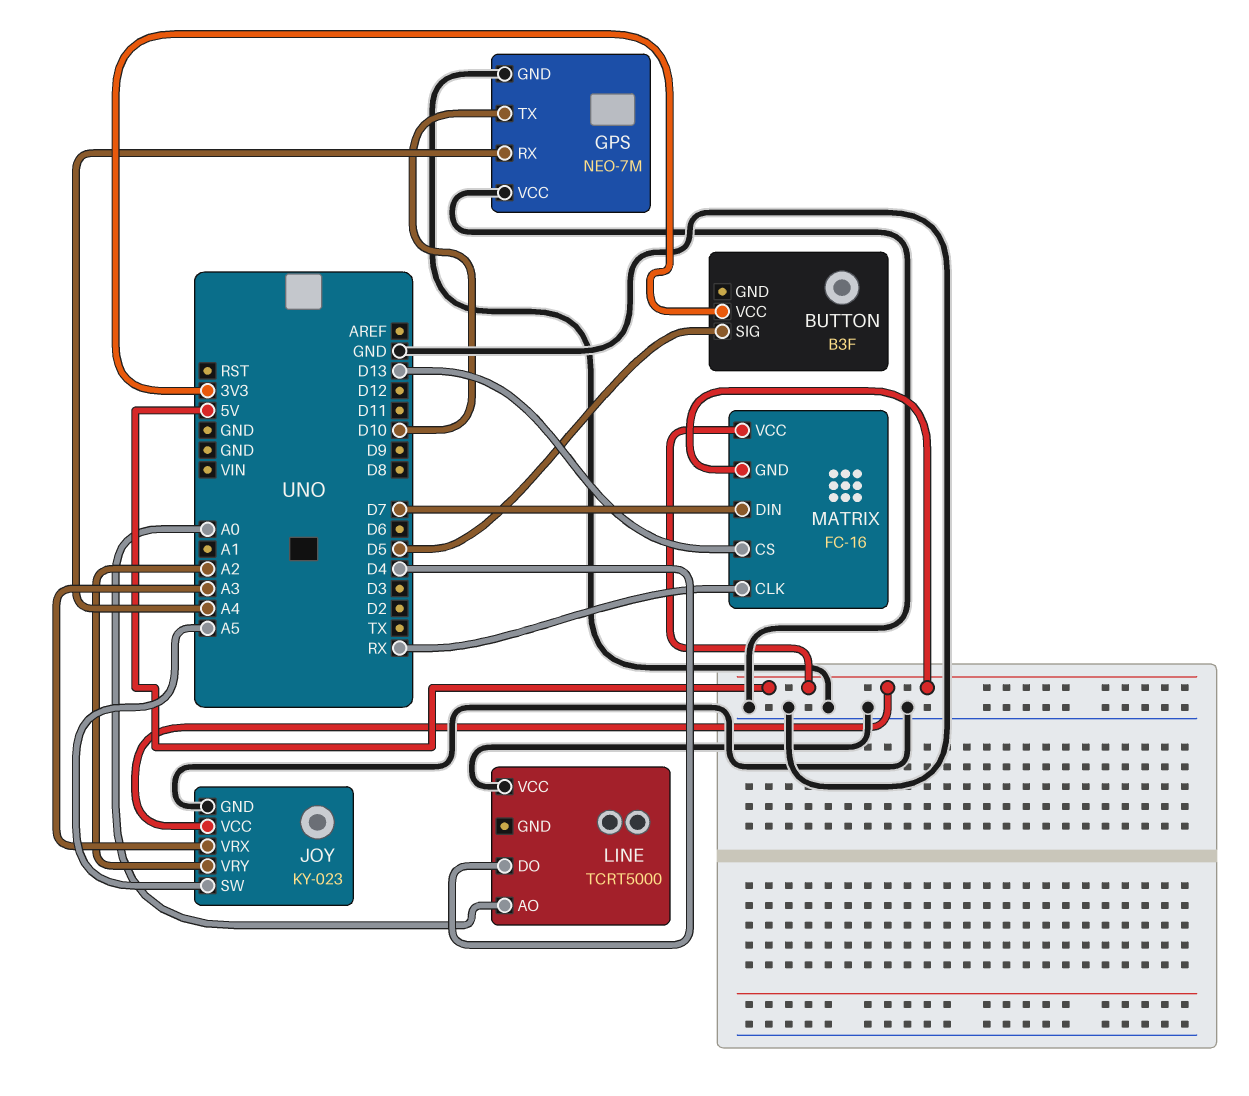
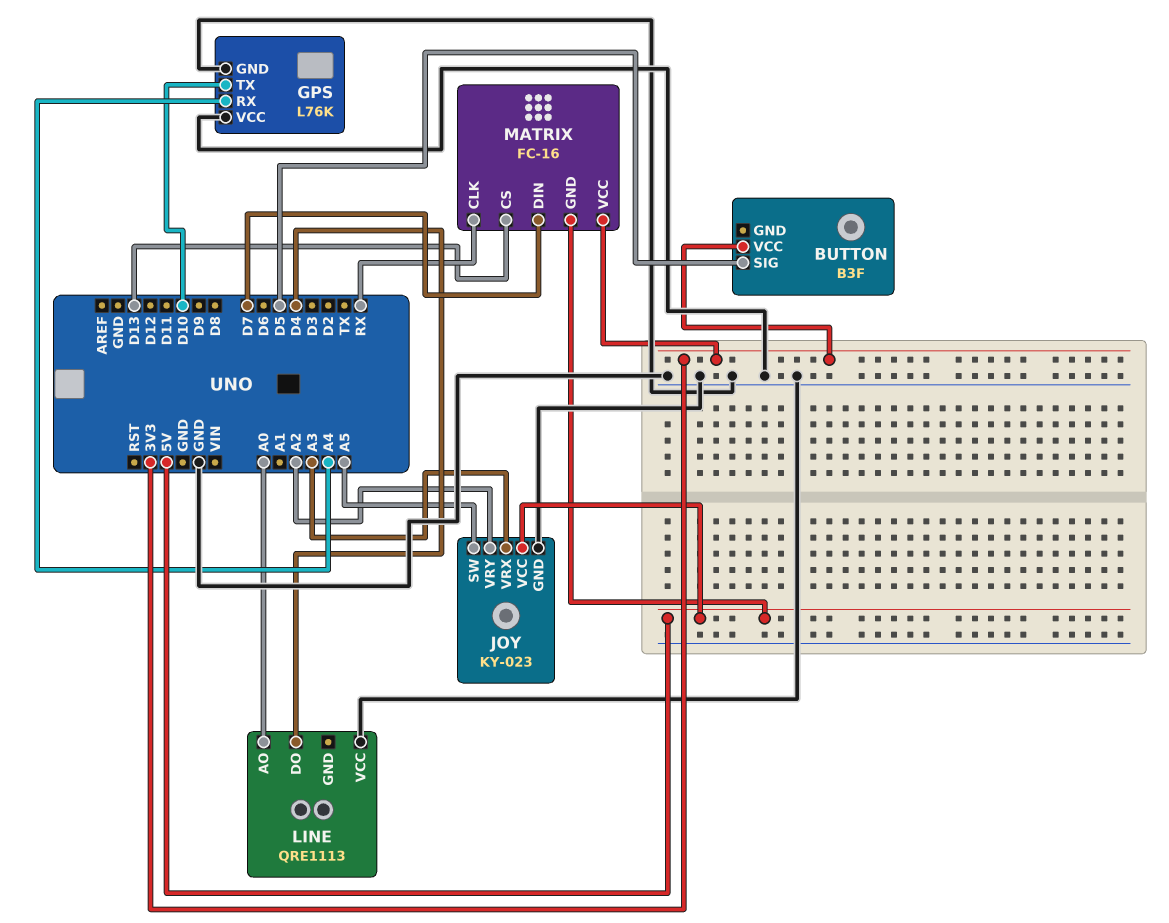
GPS: NEO-7M -> L76K
LINE: TCRT5000 -> QRE1113
MATRIX pin VCC: 5V -> 3V3

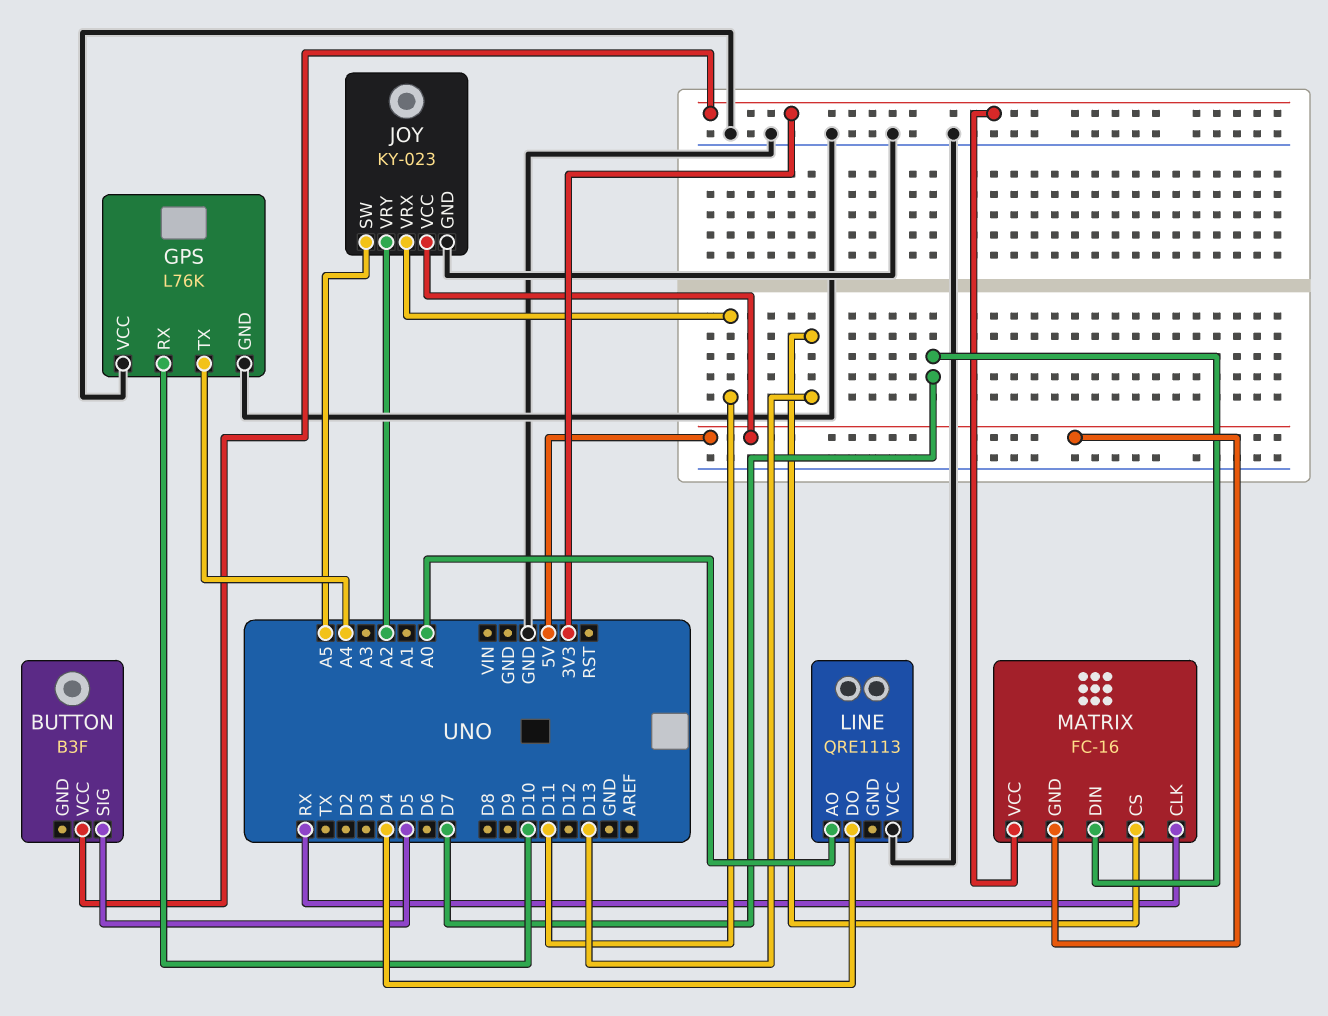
GPS pin RX: A4 -> D10
GPS pin TX: D10 -> A4
JOY pin VRX: A3 -> D11

